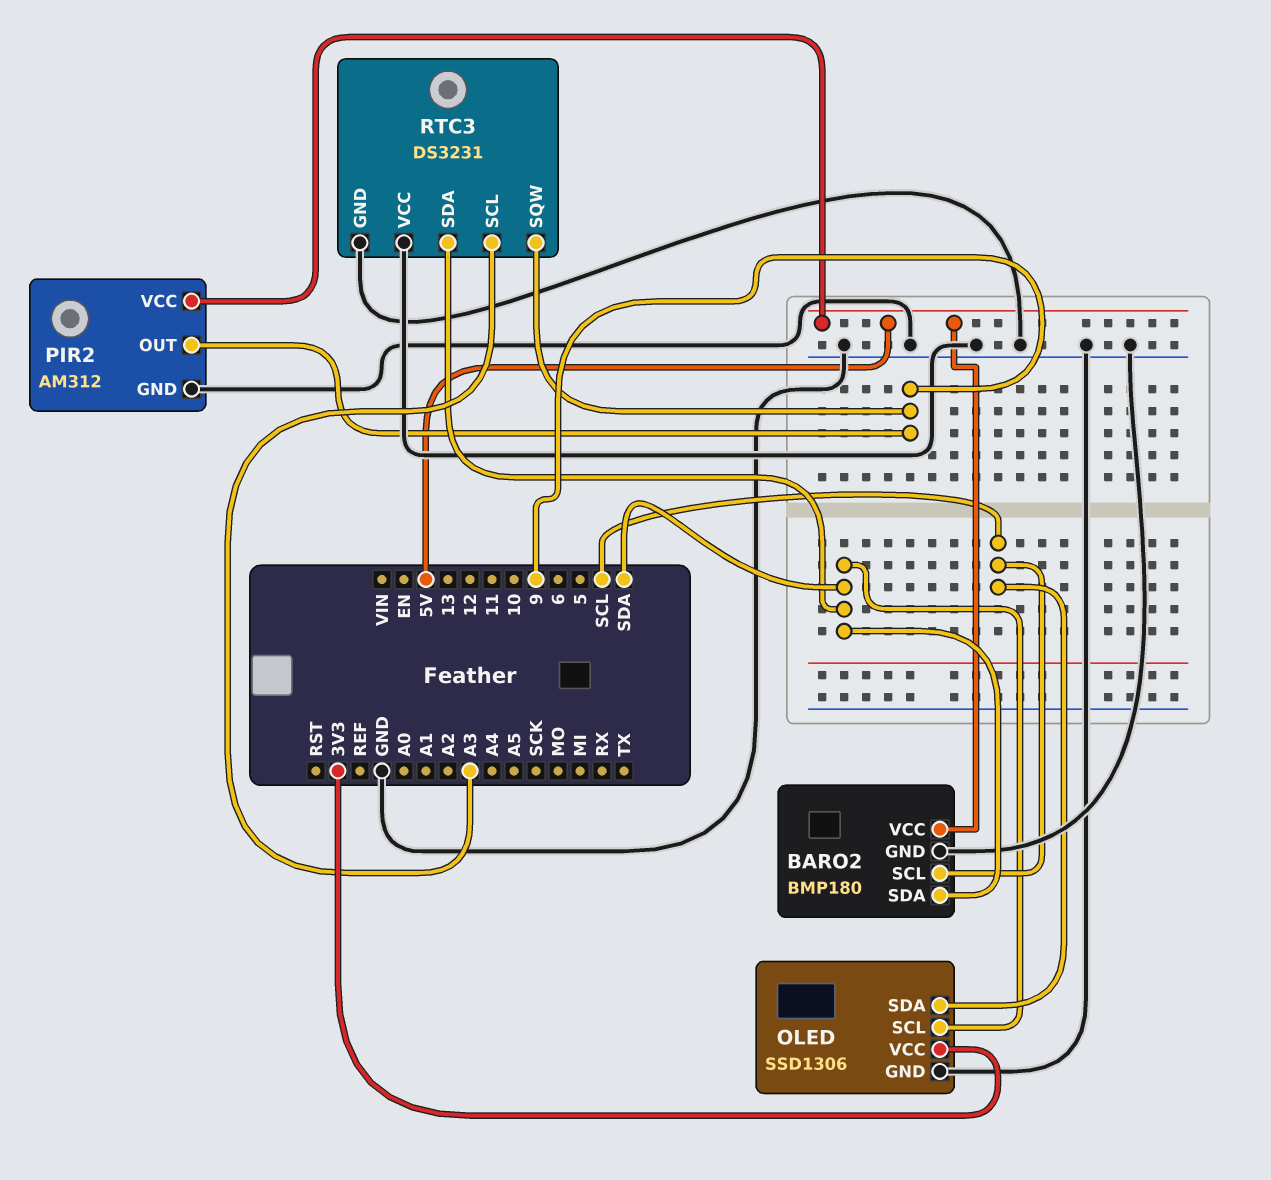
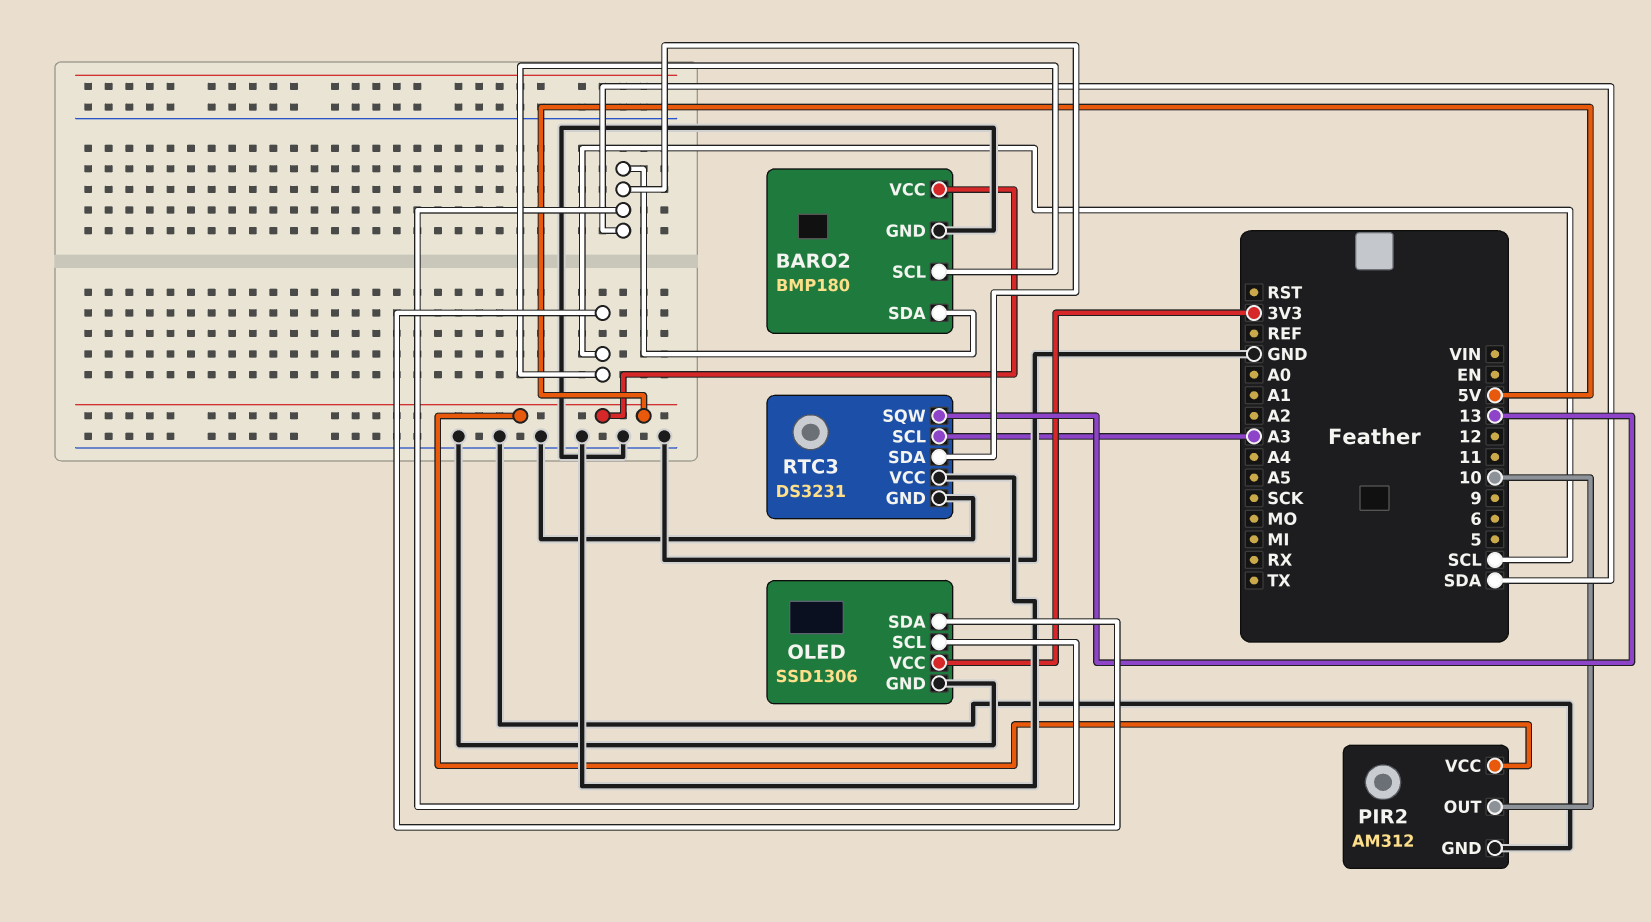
PIR2 pin OUT: 9 -> 10
RTC3 pin SQW: 9 -> 13

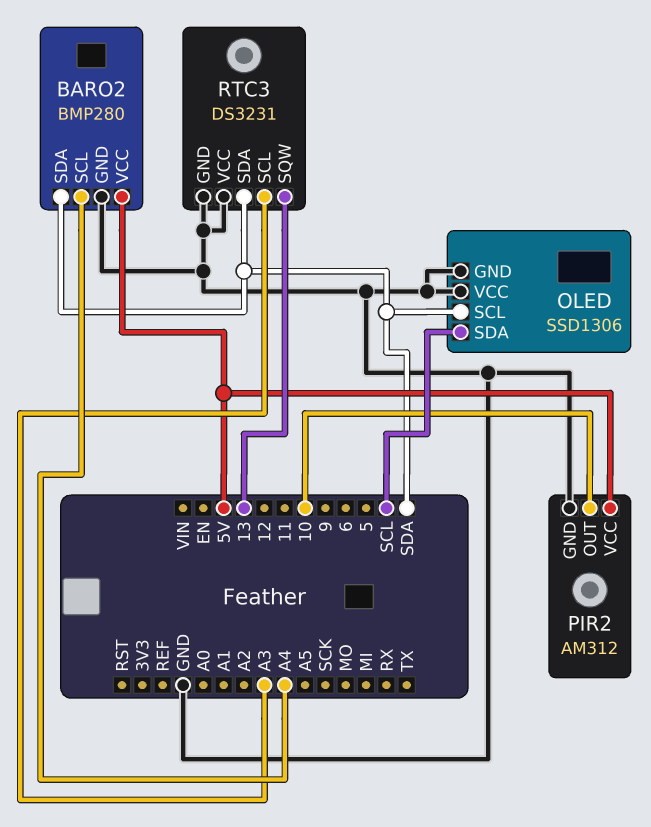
BARO2: BMP180 -> BMP280
BARO2 pin SCL: SCL -> A4
OLED pin VCC: 3V3 -> GND

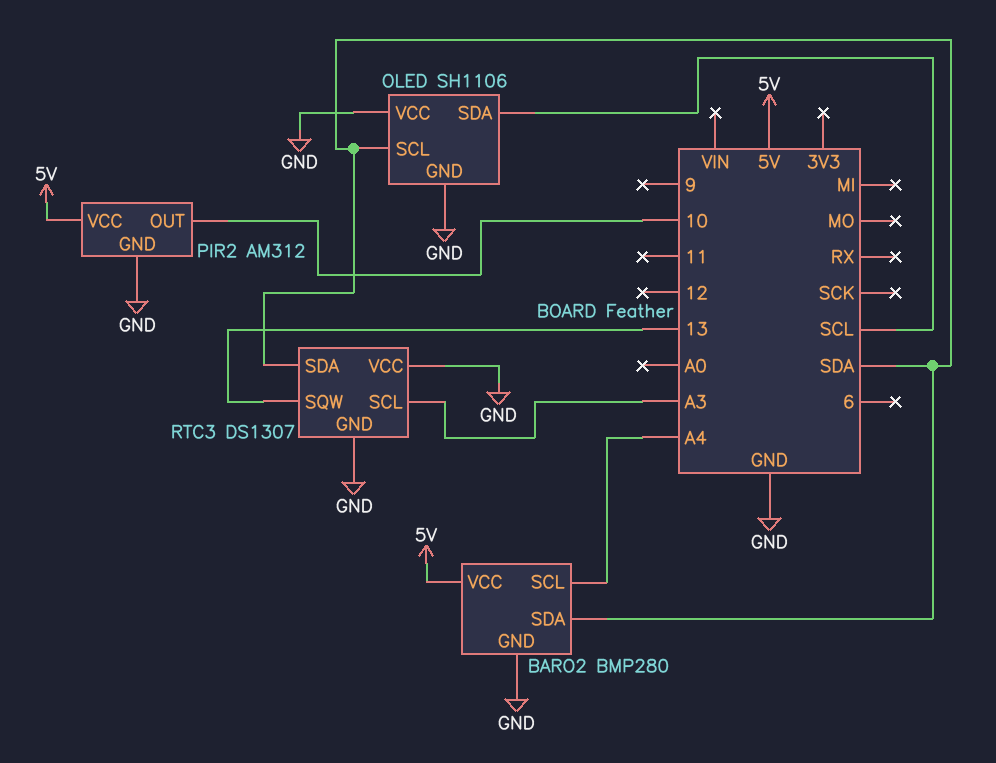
OLED: SSD1306 -> SH1106
RTC3: DS3231 -> DS1307

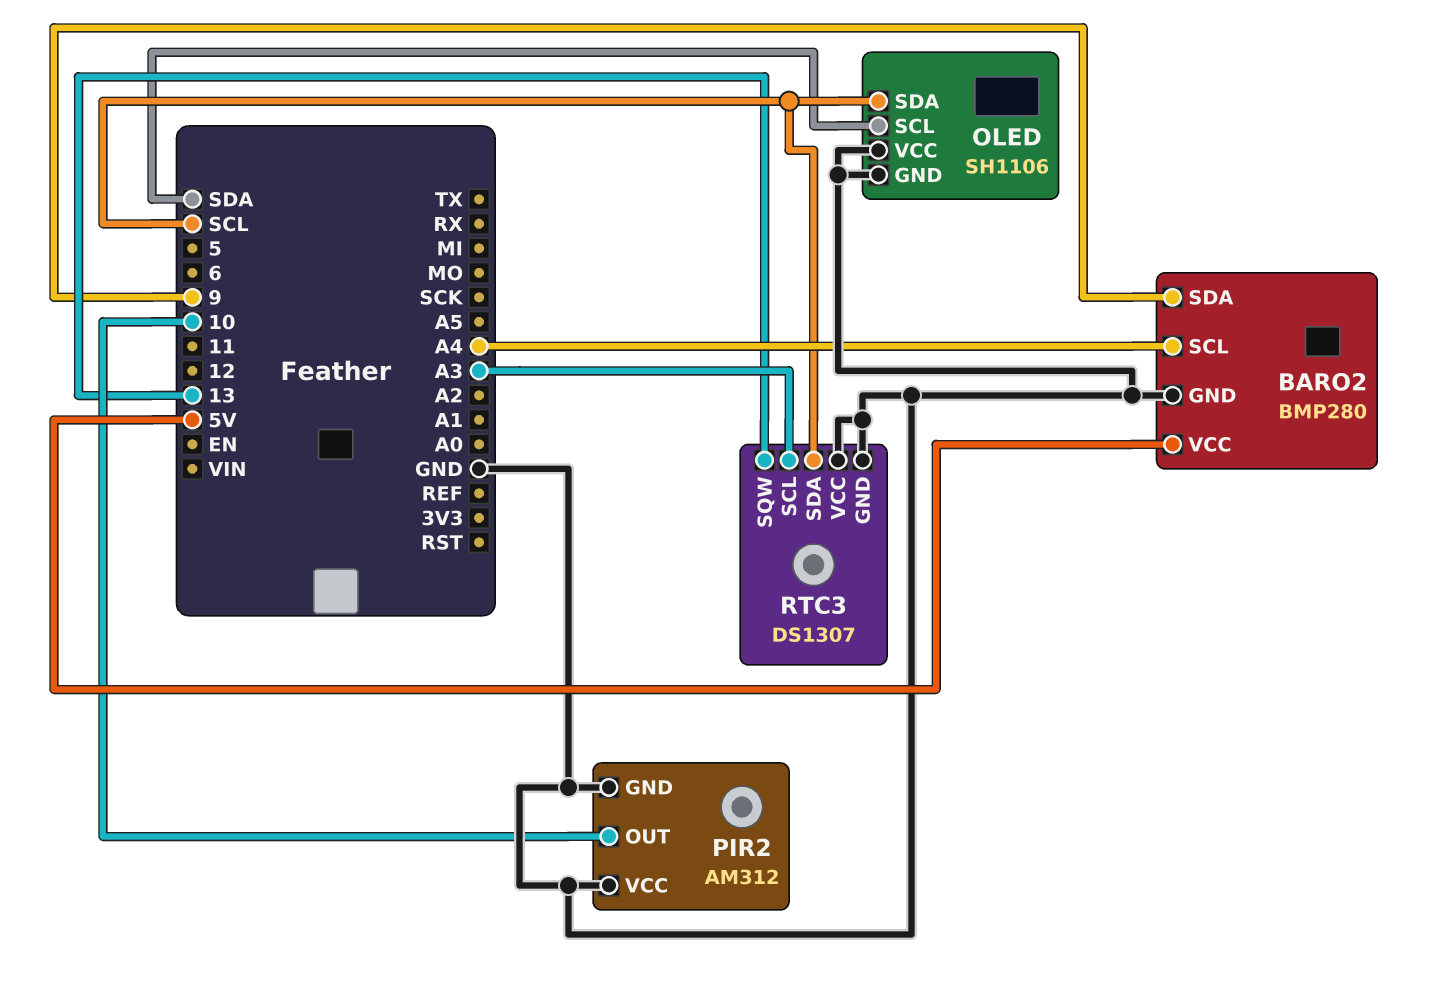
BARO2 pin SDA: SDA -> 9
PIR2 pin VCC: 5V -> GND
RTC3 pin SDA: SDA -> SCL

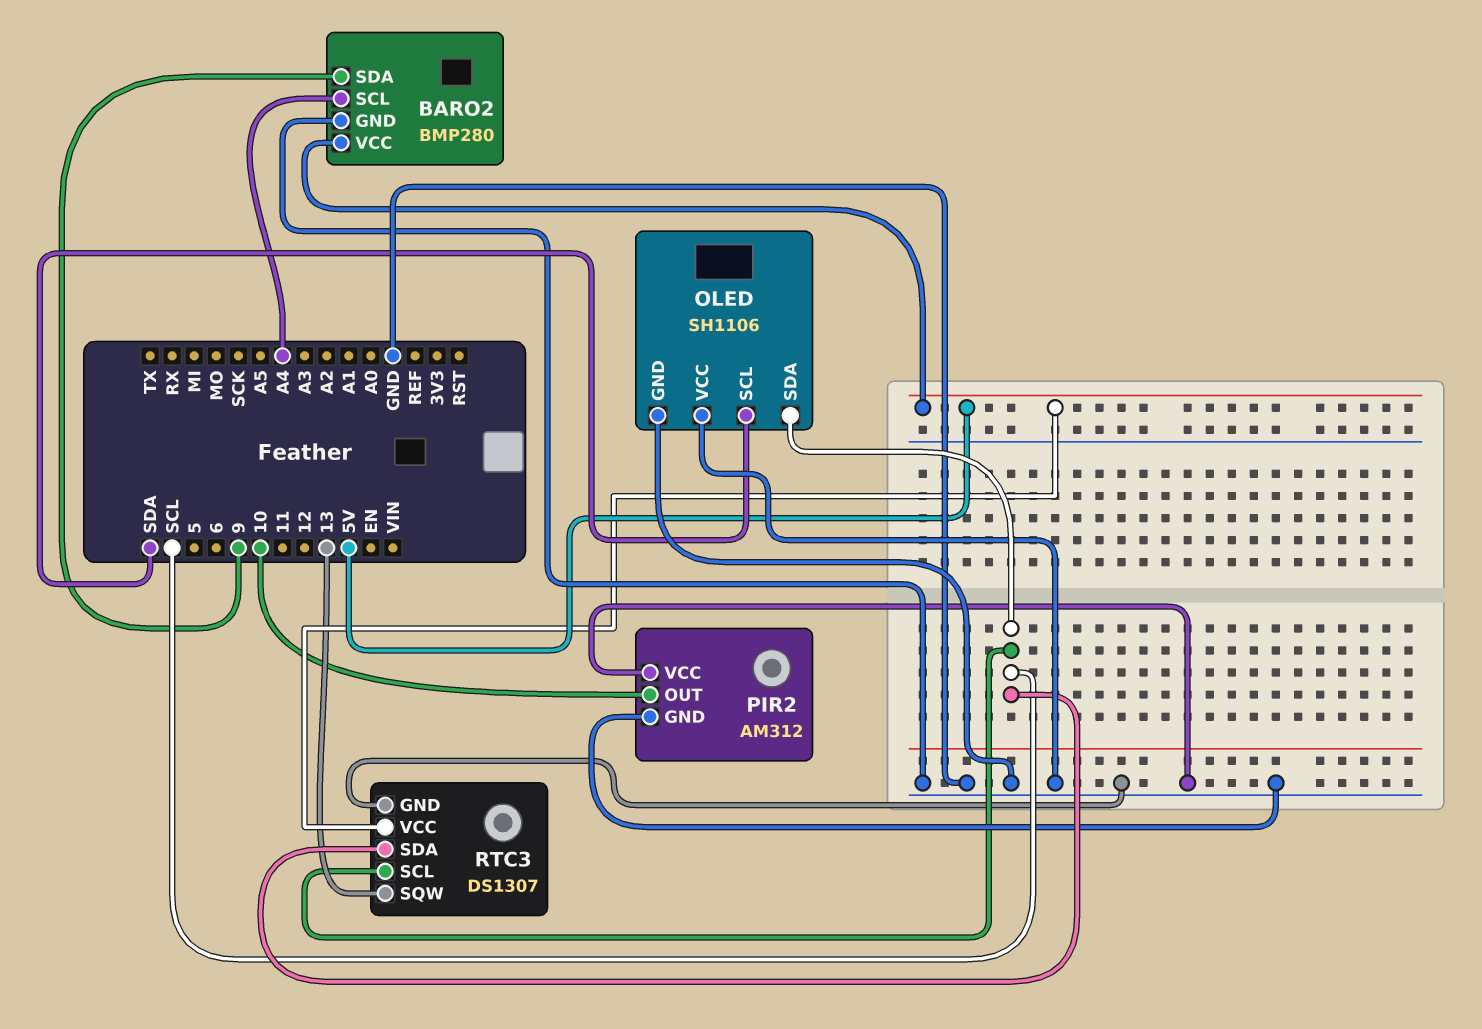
RTC3 pin SCL: A3 -> SCL
RTC3 pin VCC: GND -> 5V

